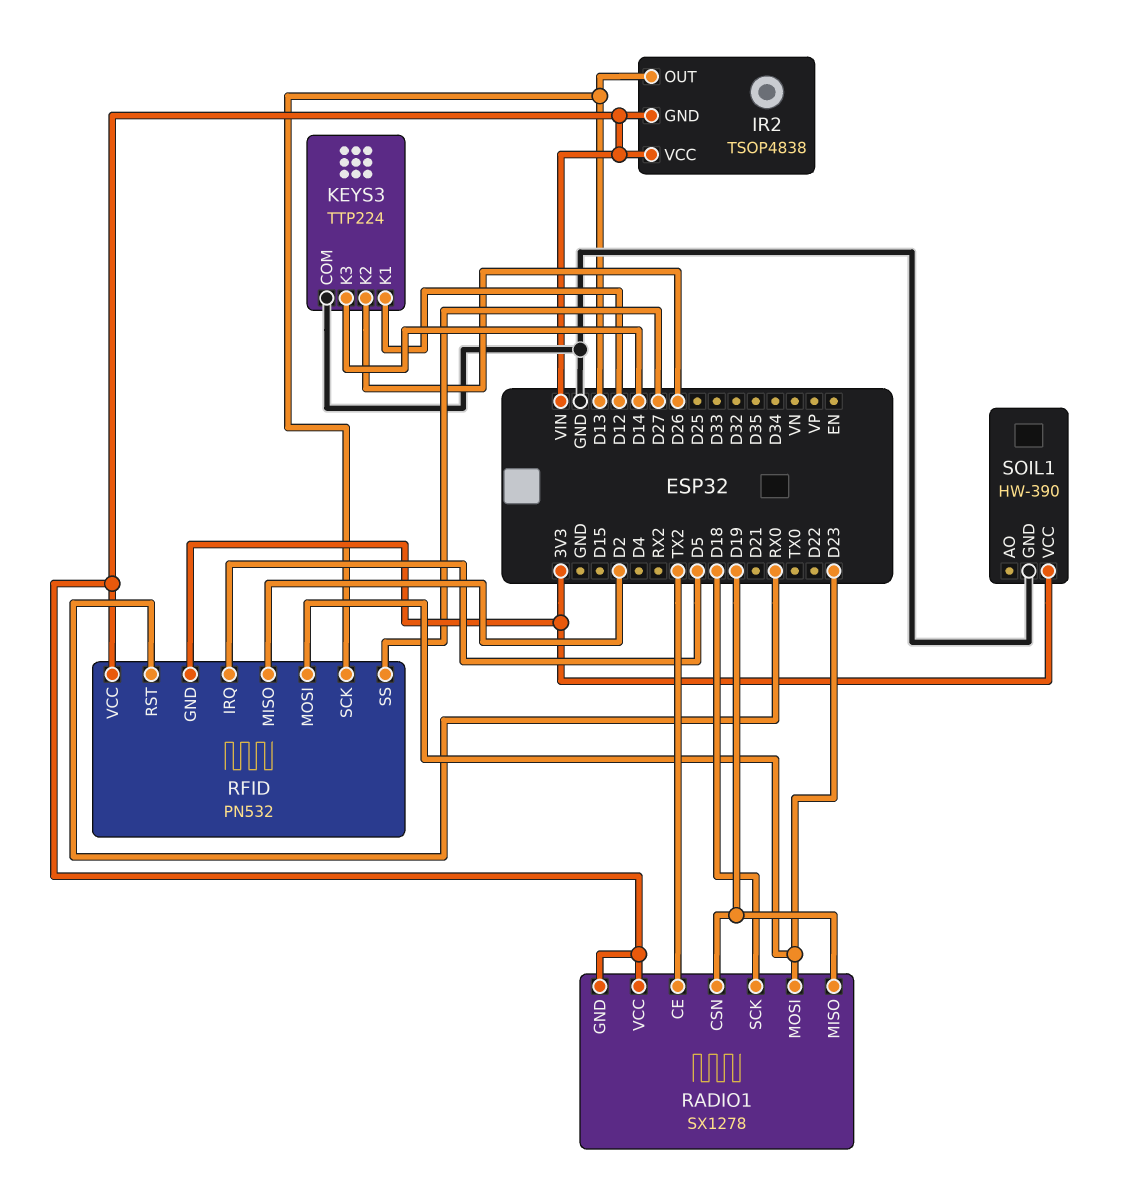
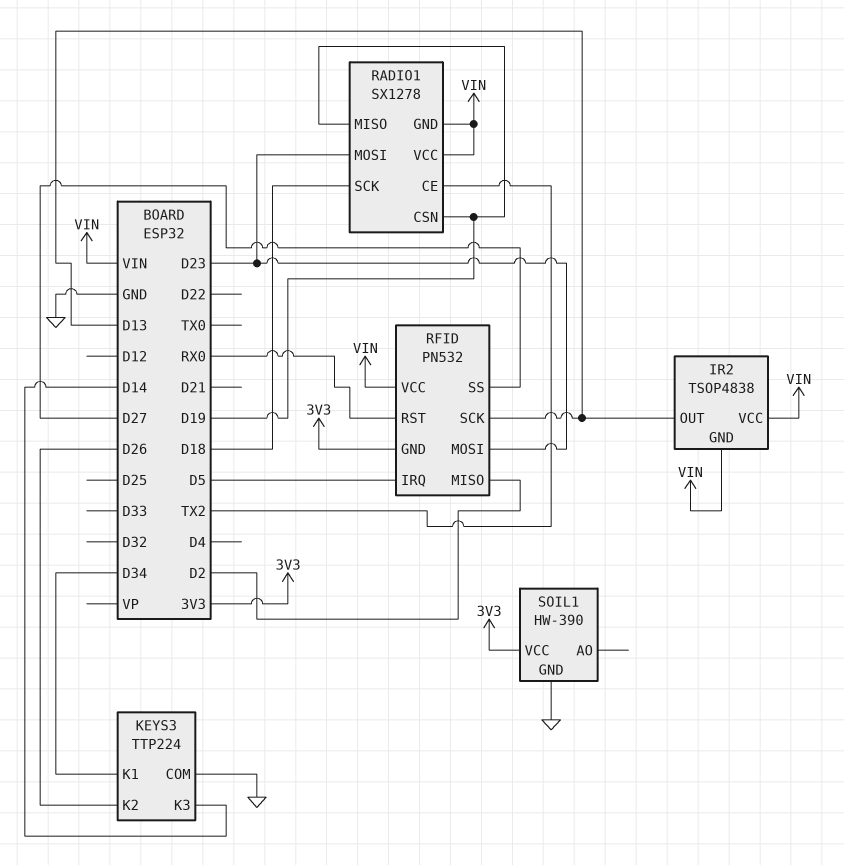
KEYS3 pin K1: D12 -> D34

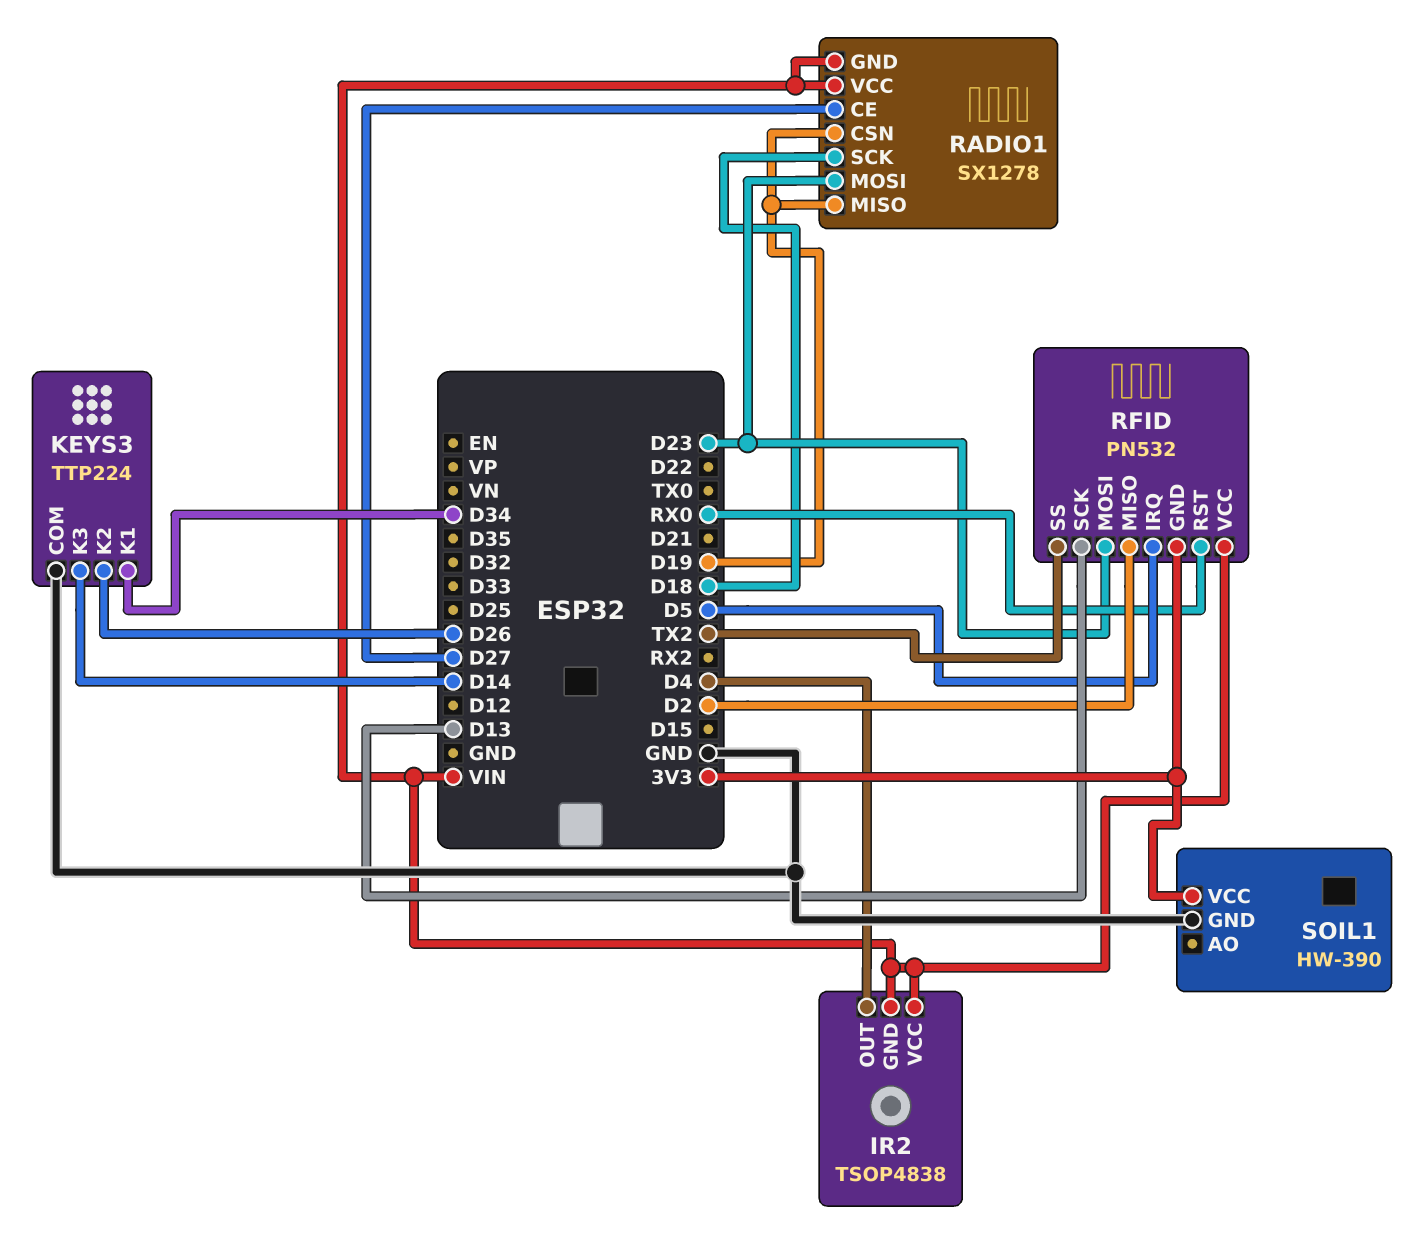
IR2 pin OUT: D13 -> D4
RADIO1 pin CE: TX2 -> D27
RFID pin SS: D27 -> TX2

